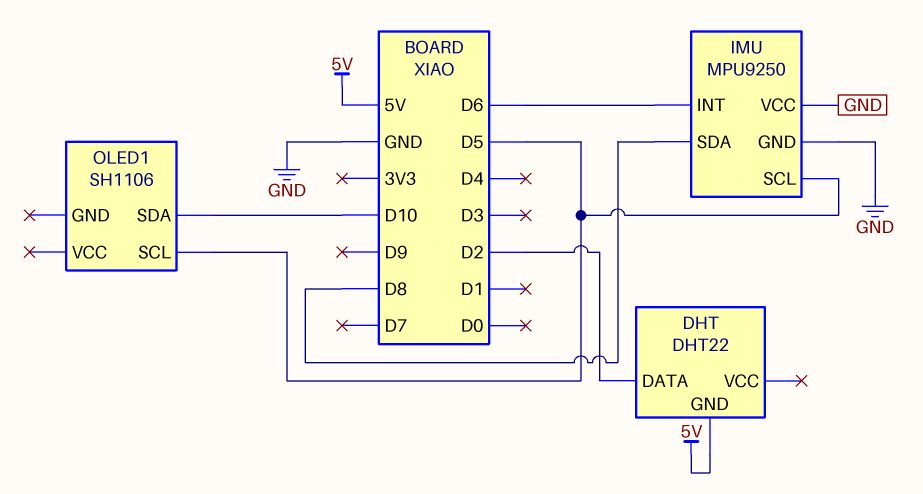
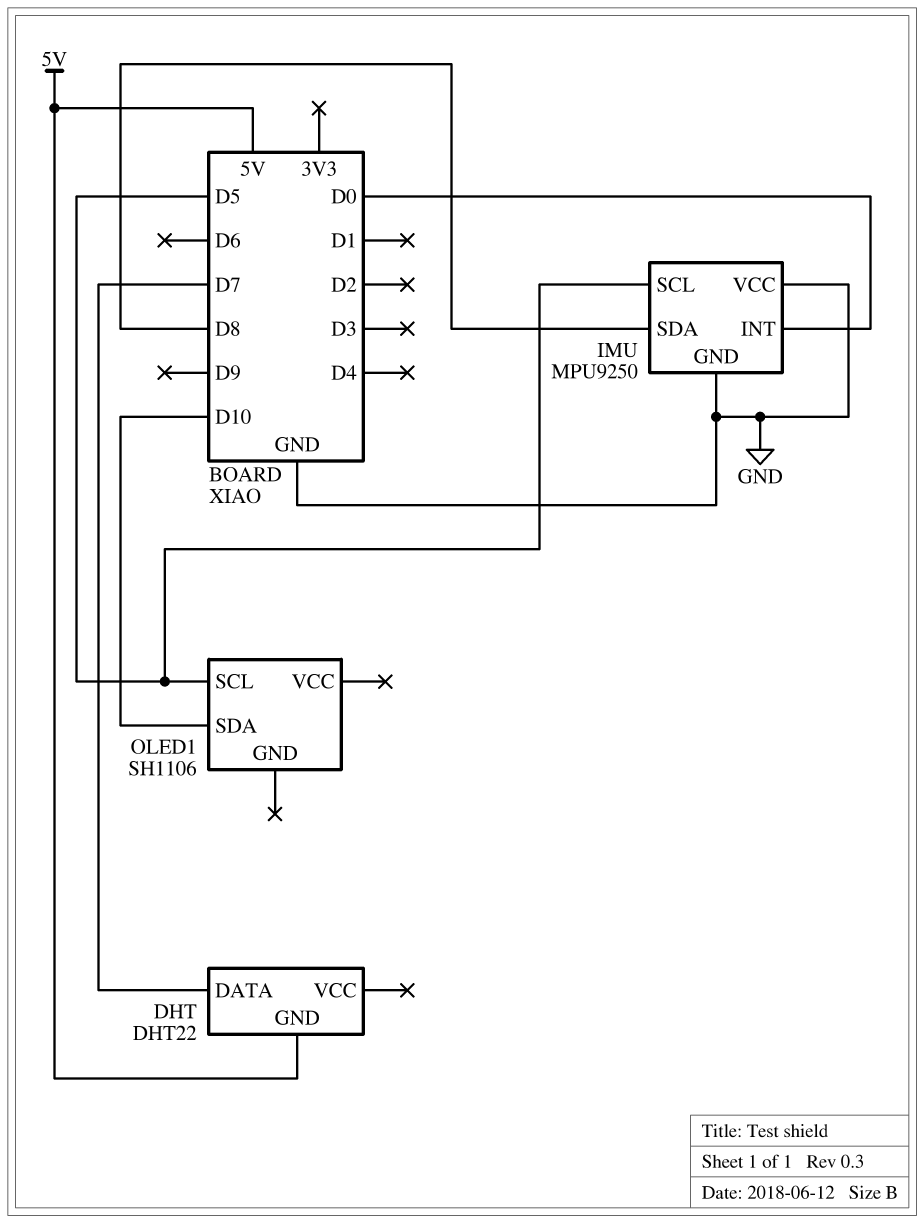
DHT pin DATA: D2 -> D7
IMU pin INT: D6 -> D0

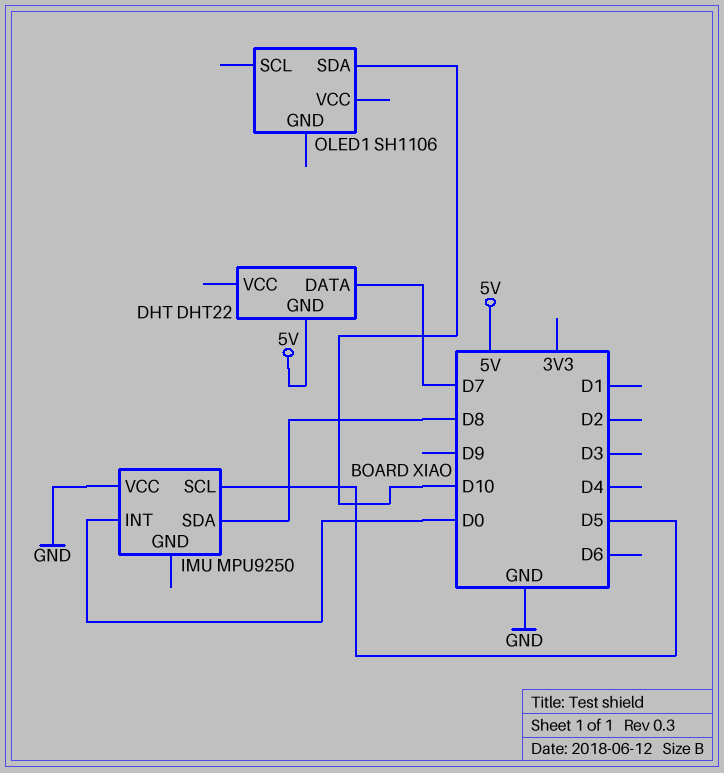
IMU pin GND: GND -> none
OLED1 pin SCL: D5 -> none

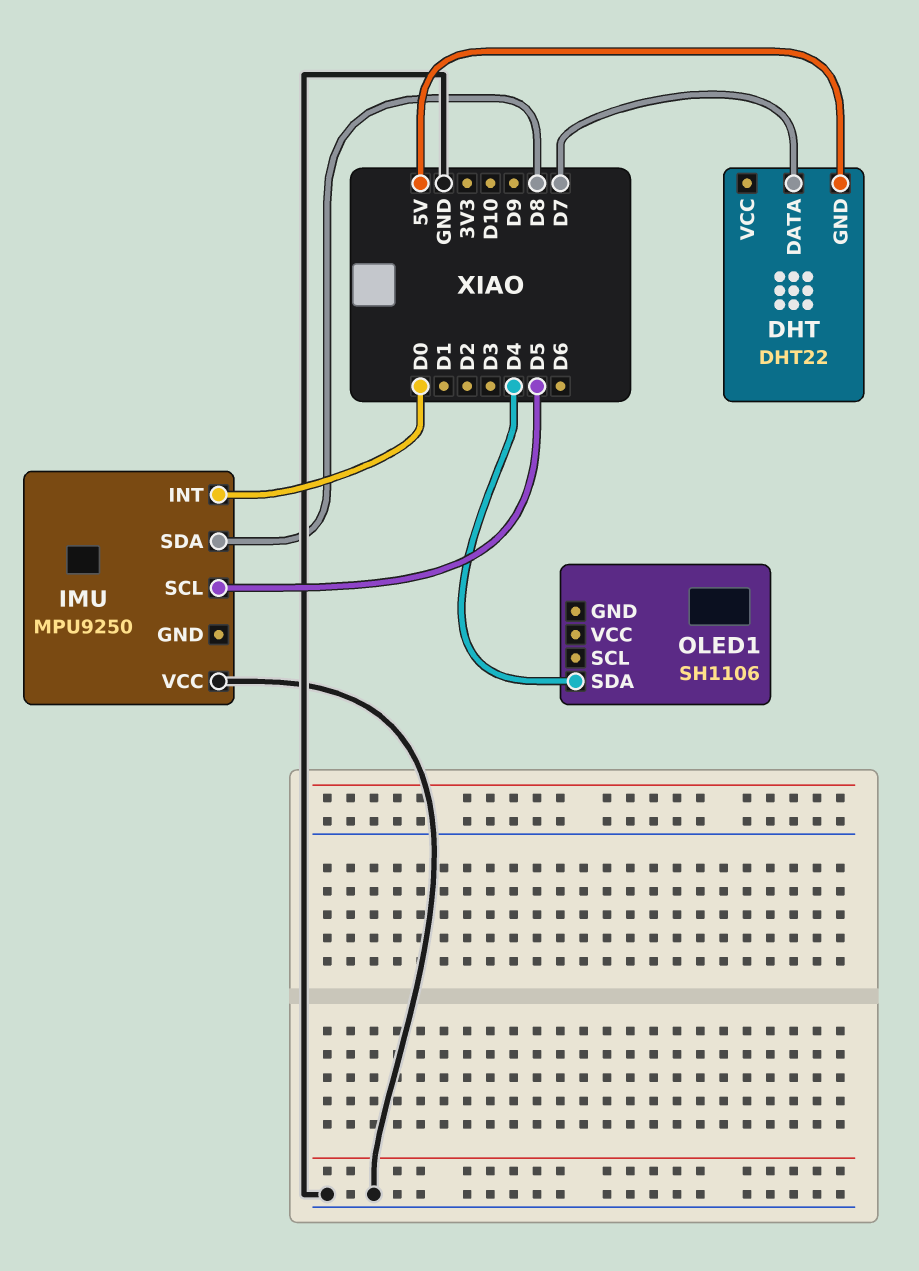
OLED1 pin SDA: D10 -> D4

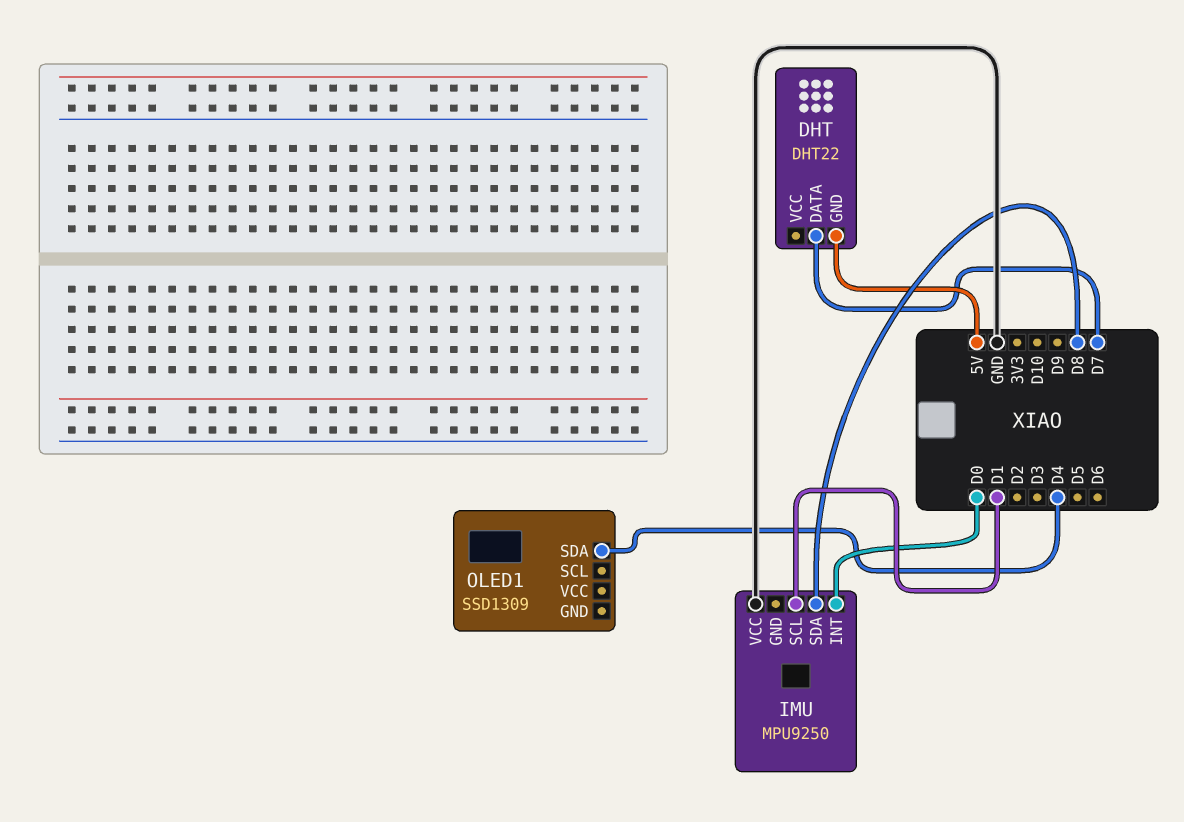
IMU pin SCL: D5 -> D1
OLED1: SH1106 -> SSD1309

